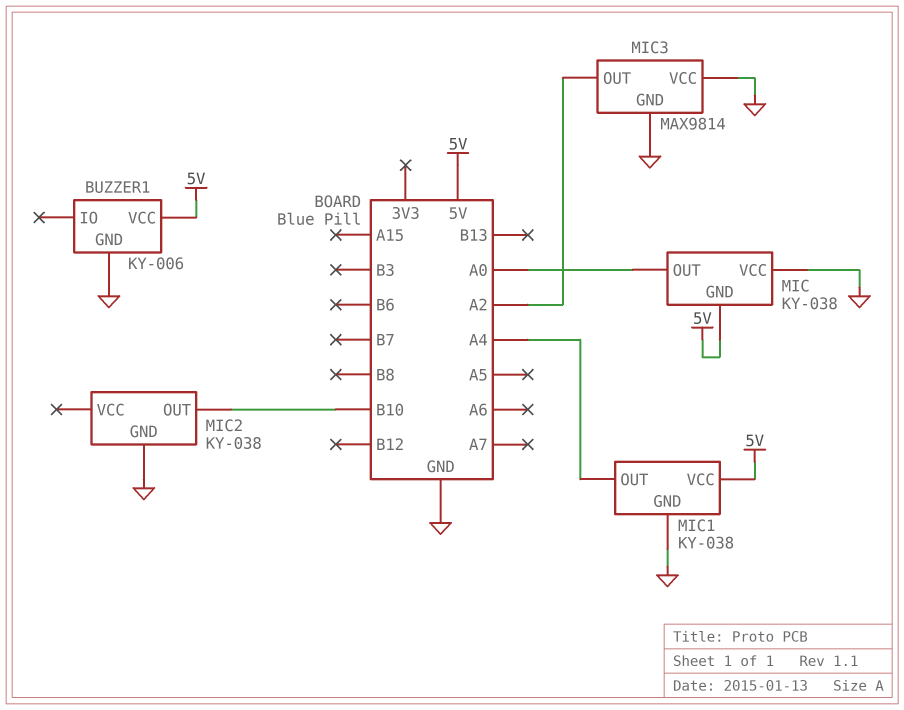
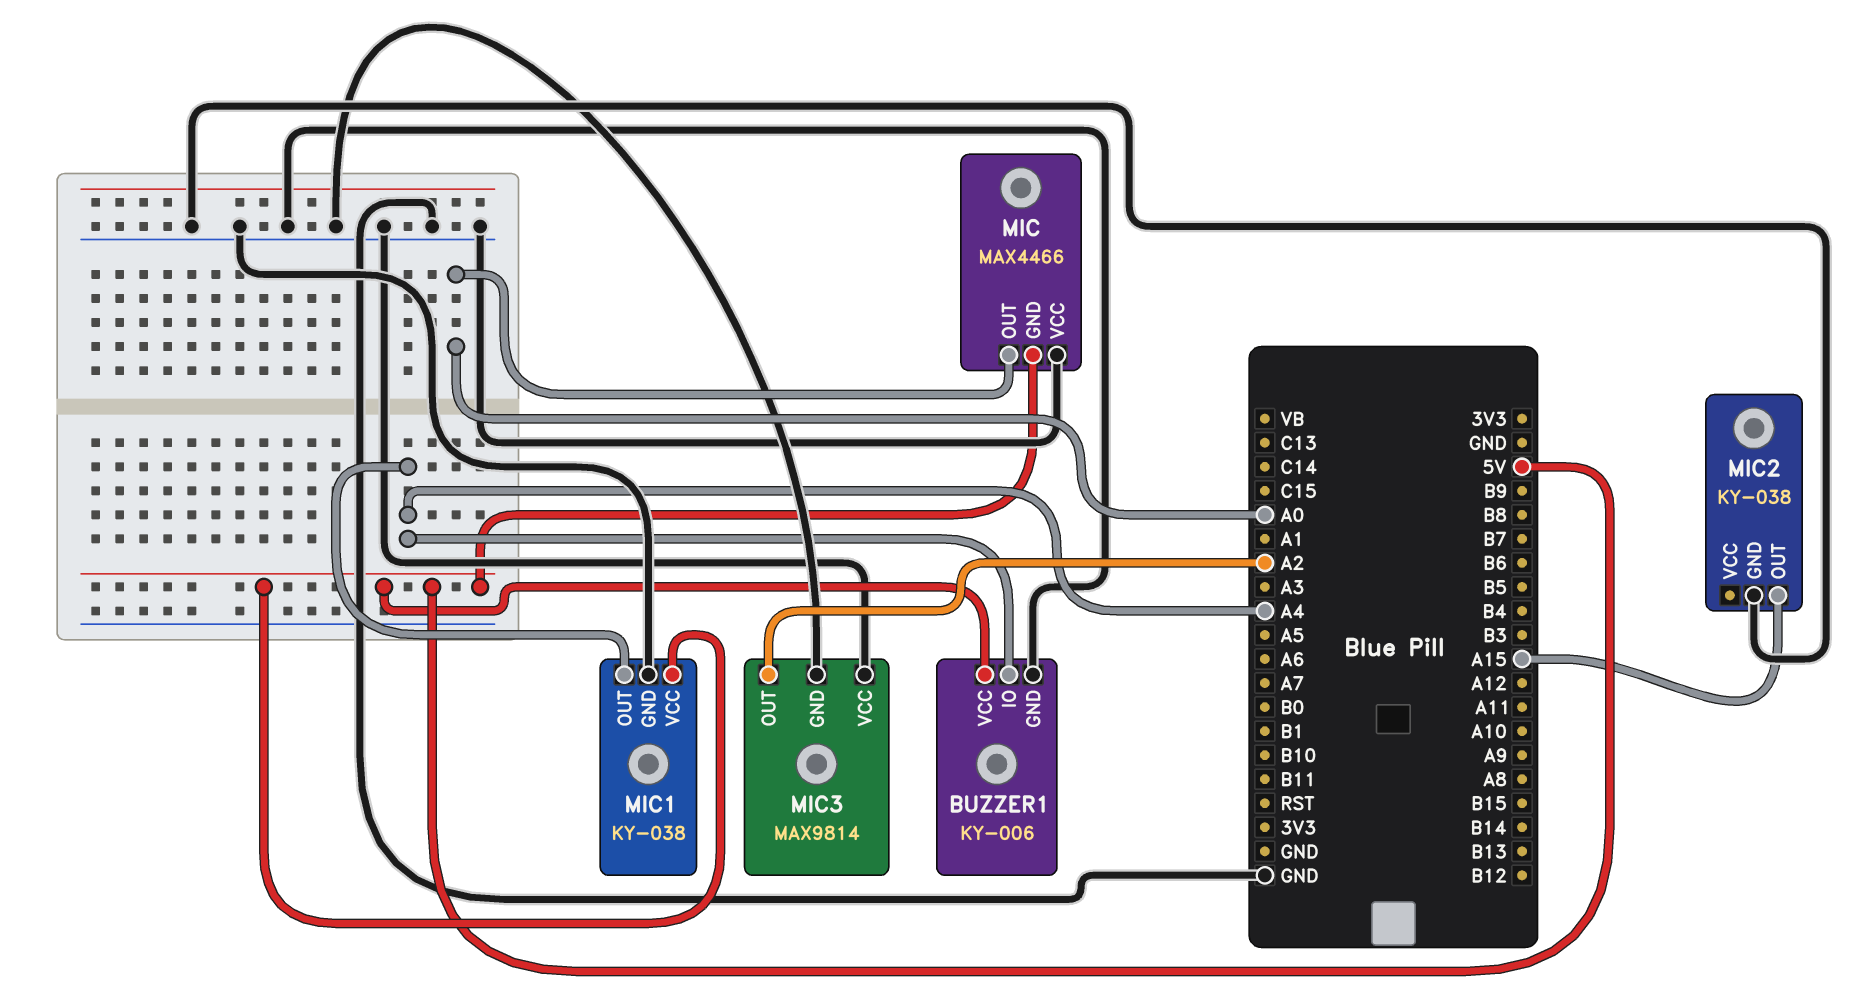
BUZZER1 pin IO: none -> A4
MIC: KY-038 -> MAX4466
MIC2 pin OUT: B10 -> A15

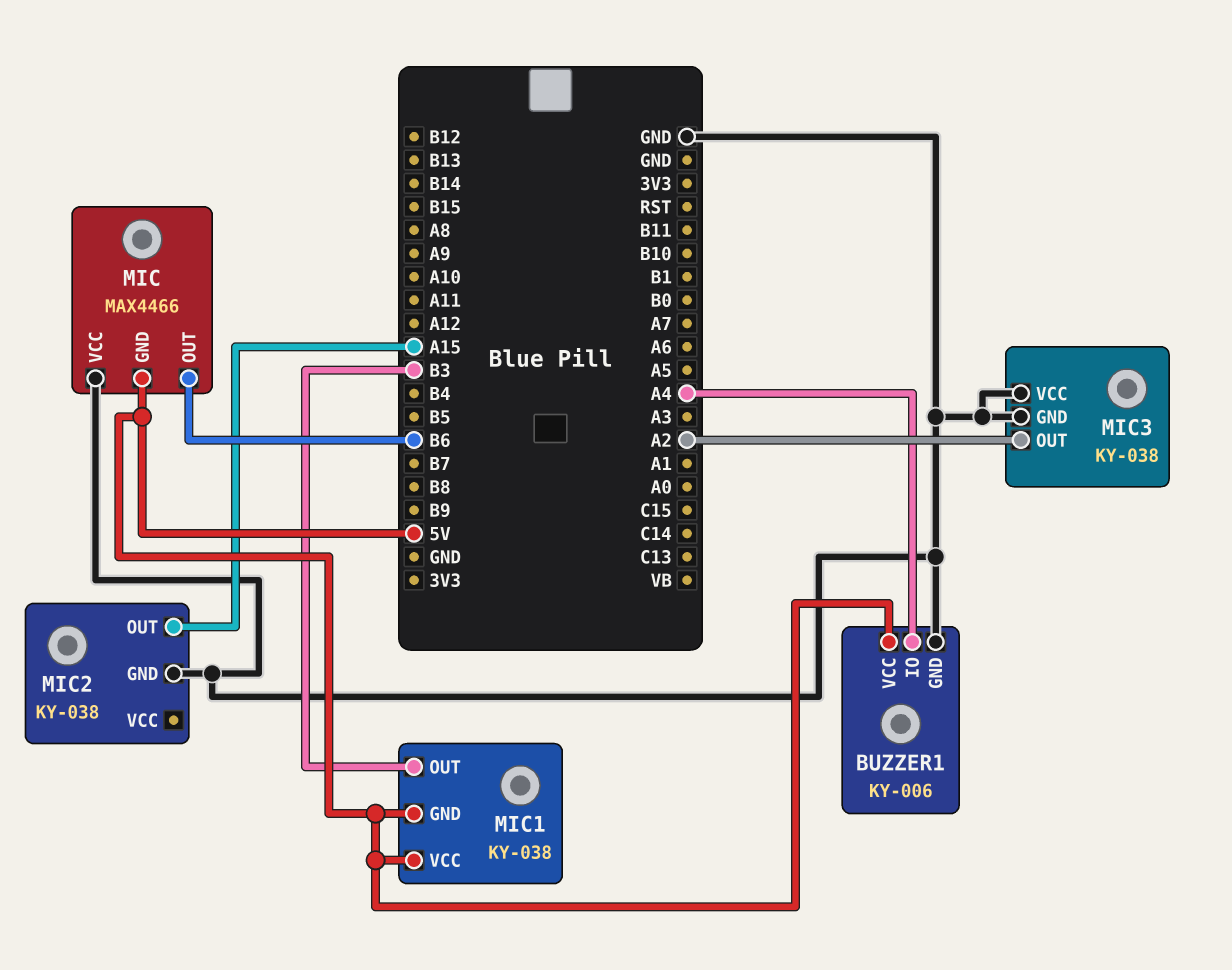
MIC pin OUT: A0 -> B6
MIC1 pin GND: GND -> 5V
MIC1 pin OUT: A4 -> B3
MIC3: MAX9814 -> KY-038

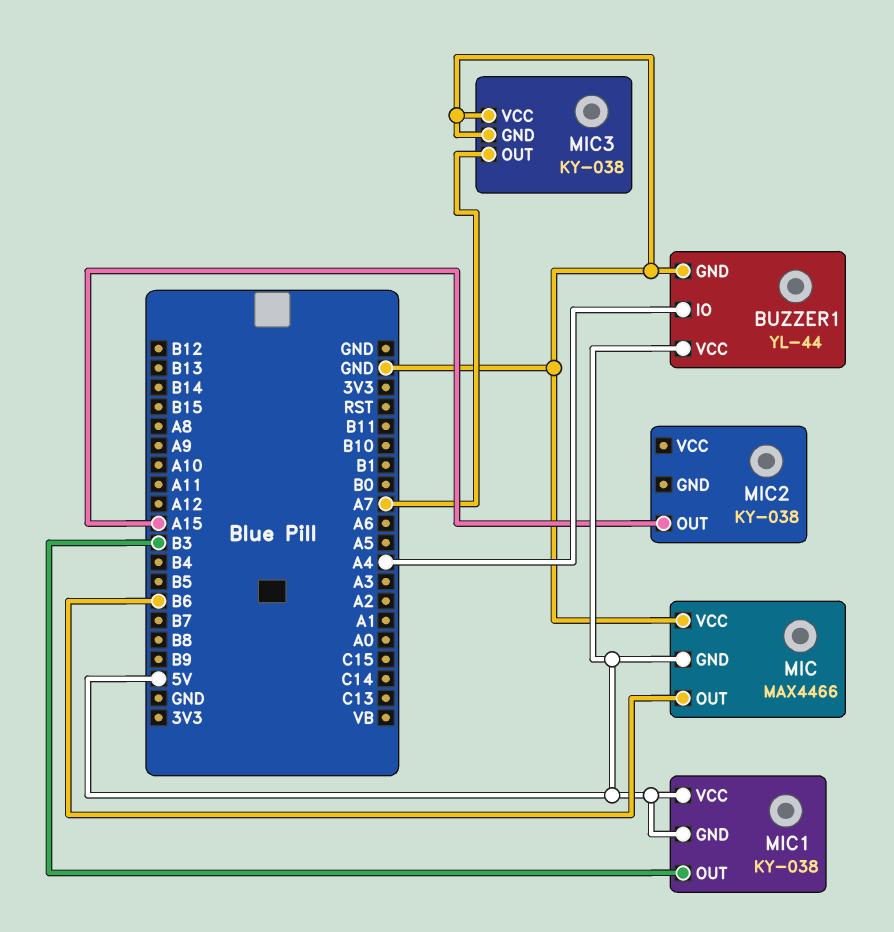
BUZZER1: KY-006 -> YL-44
MIC2 pin GND: GND -> none
MIC3 pin OUT: A2 -> A7

